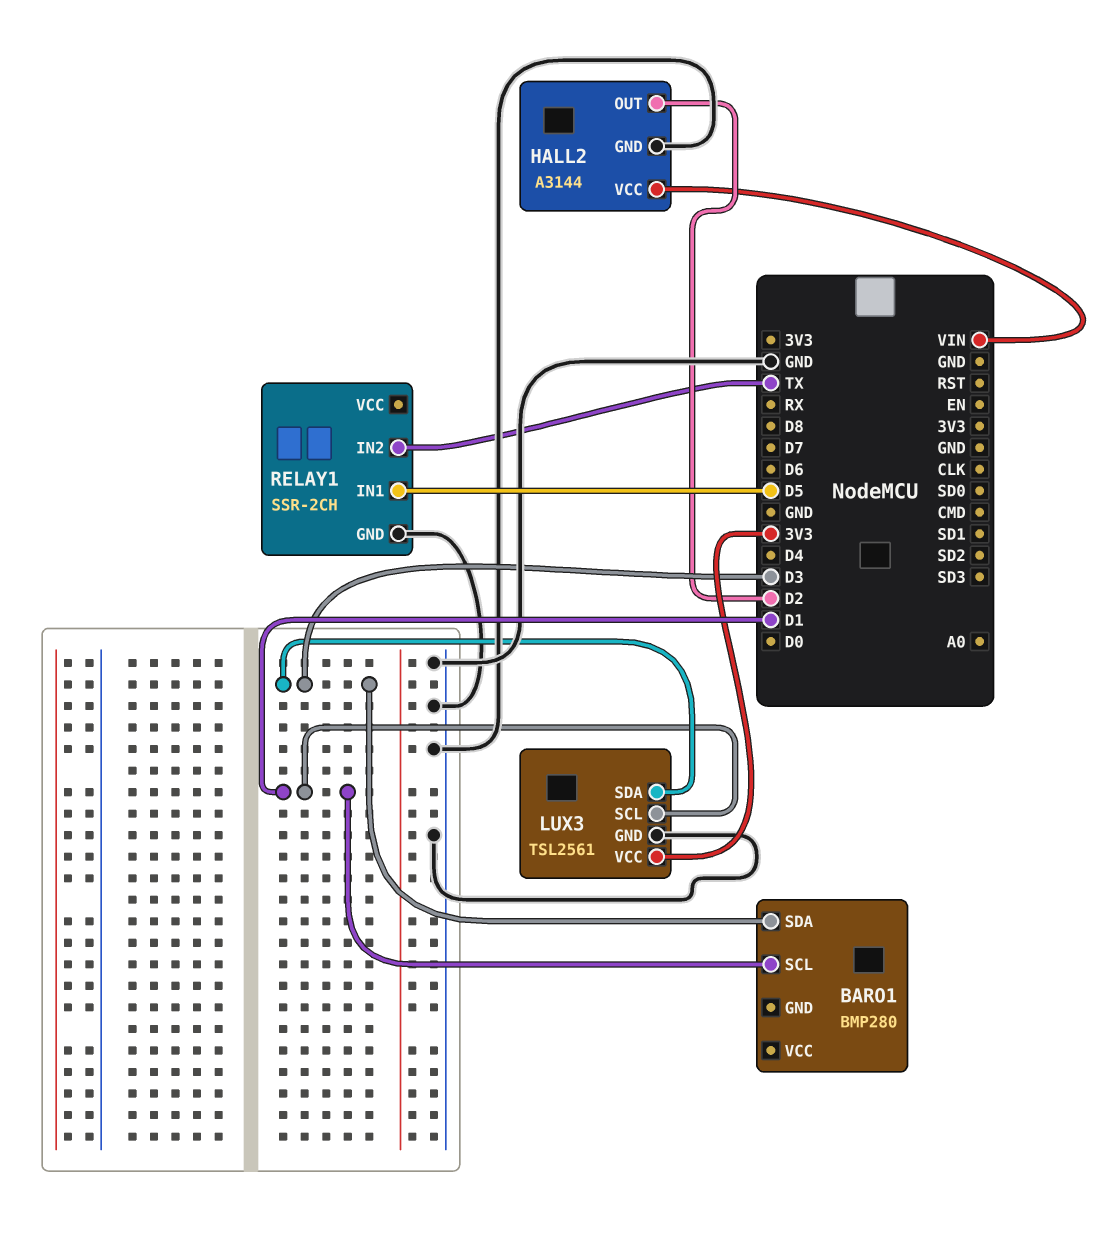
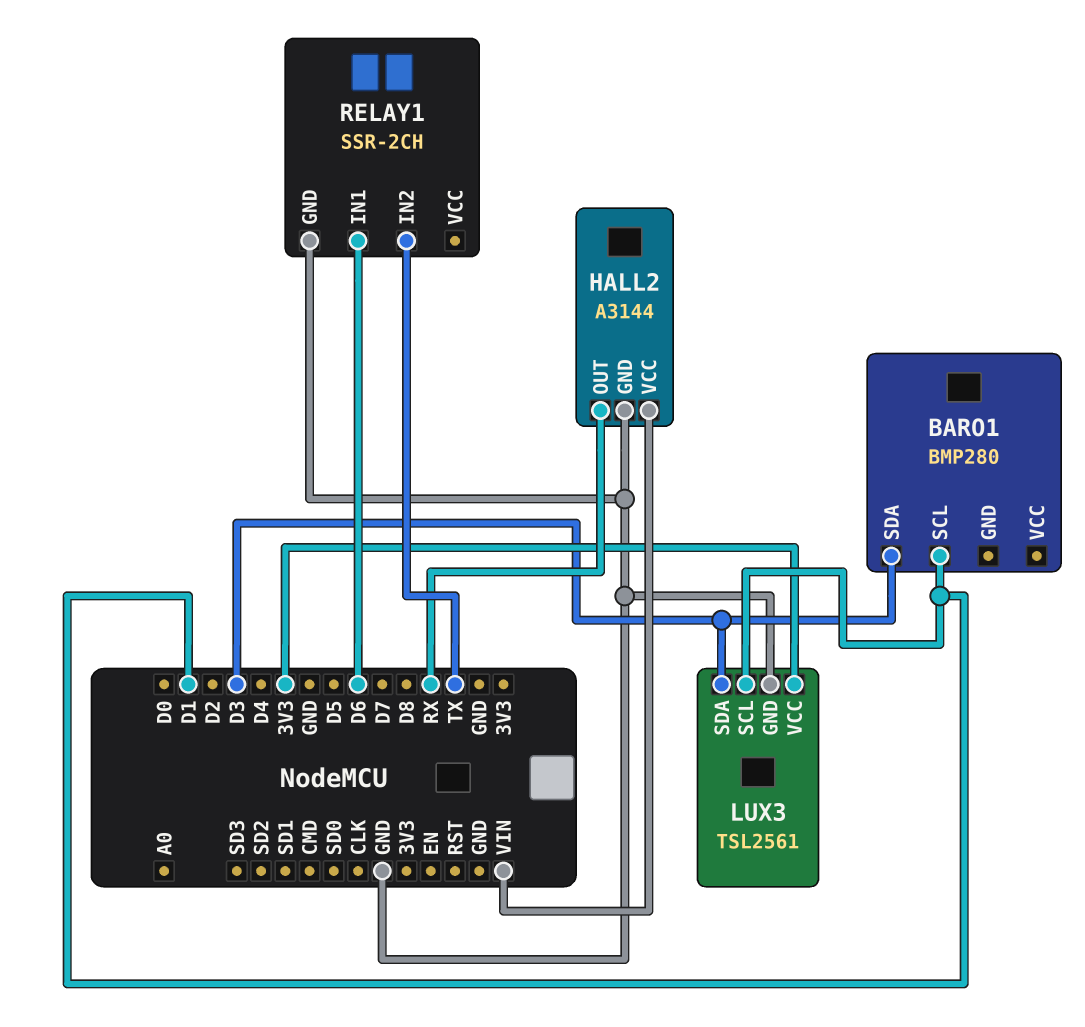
HALL2 pin OUT: D2 -> RX
RELAY1 pin IN1: D5 -> D6

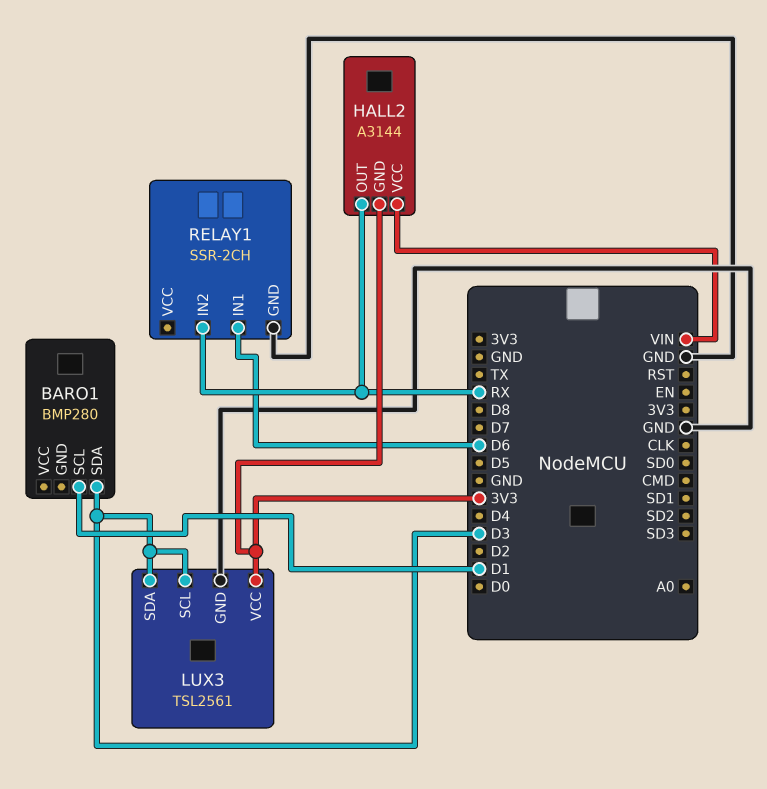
HALL2 pin GND: GND -> 3V3
LUX3 pin SCL: D1 -> D3
RELAY1 pin IN2: TX -> RX

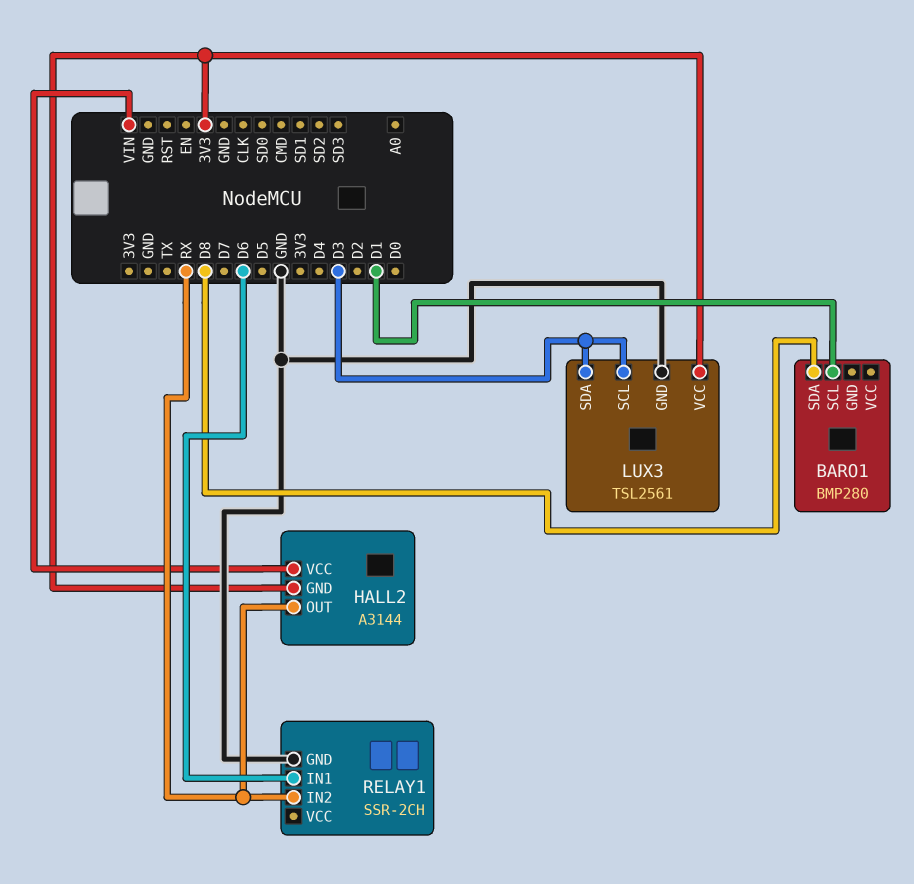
BARO1 pin SDA: D3 -> D8

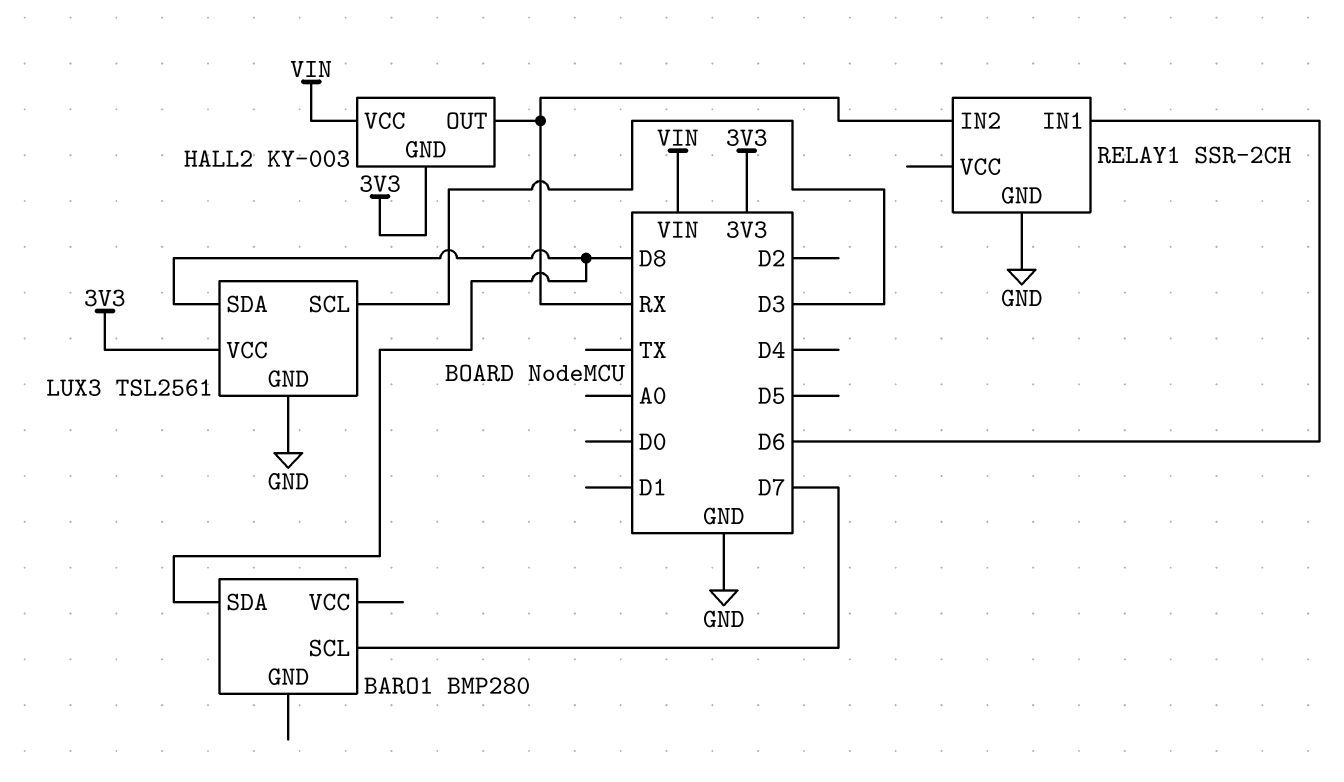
BARO1 pin SCL: D1 -> D7
HALL2: A3144 -> KY-003
LUX3 pin SDA: D3 -> D8

